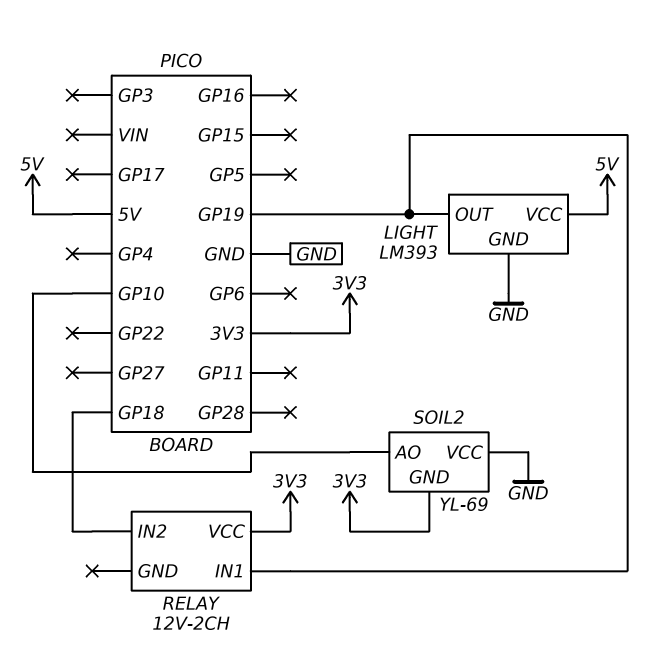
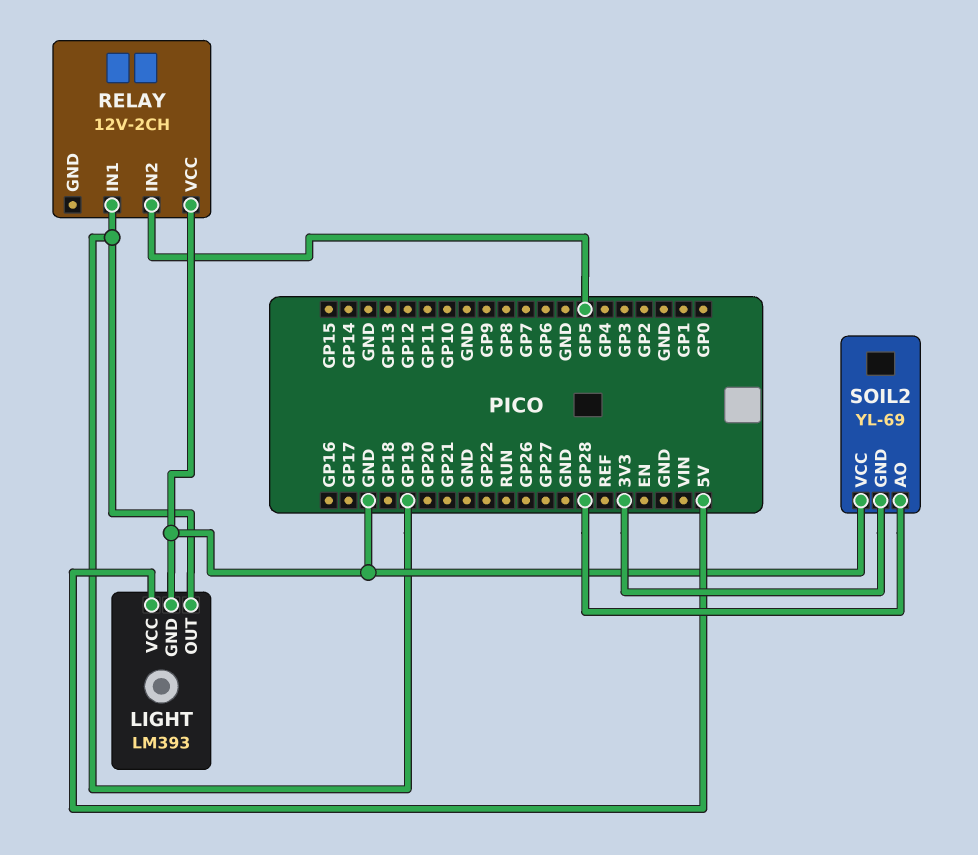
RELAY pin IN2: GP18 -> GP5
RELAY pin VCC: 3V3 -> GND
SOIL2 pin AO: GP10 -> GP28

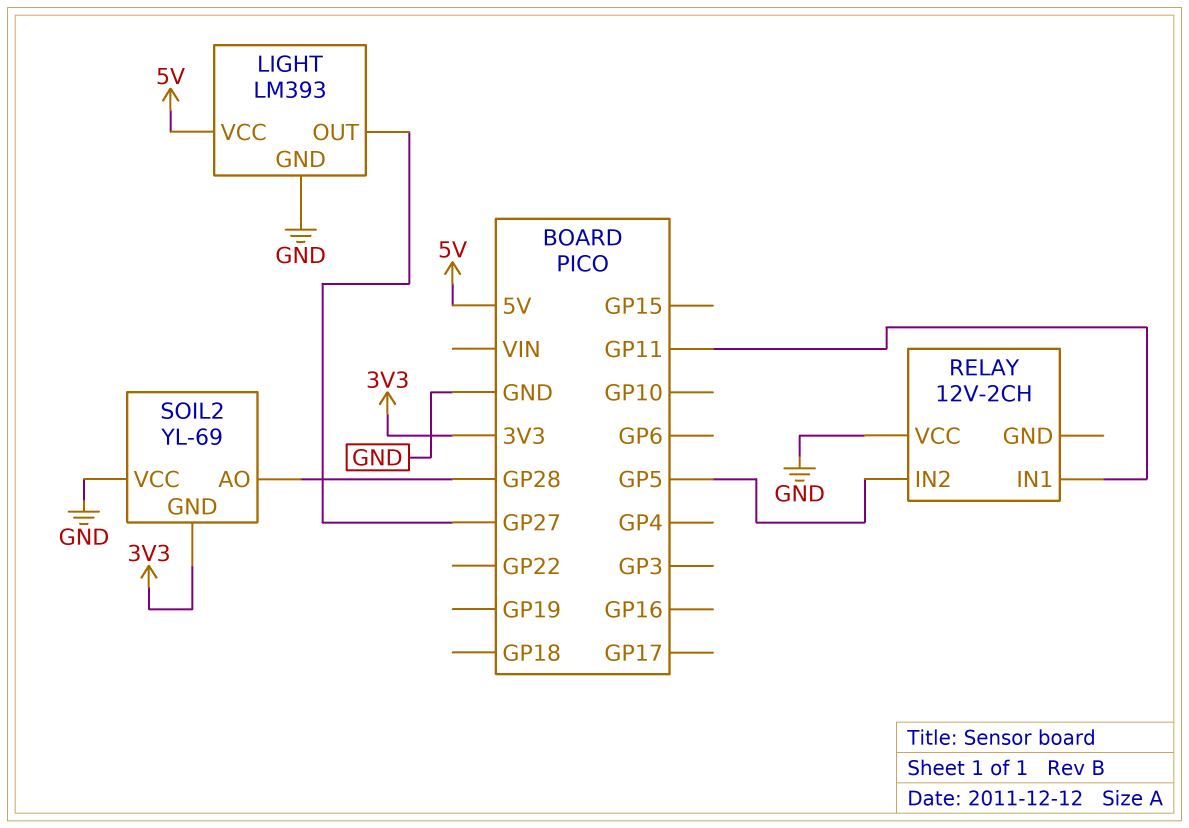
LIGHT pin OUT: GP19 -> GP27
RELAY pin IN1: GP19 -> GP11

